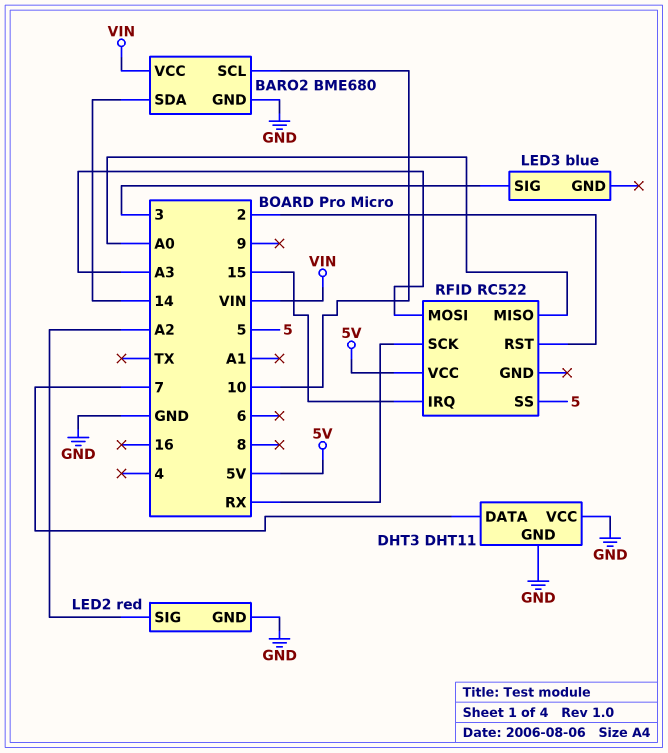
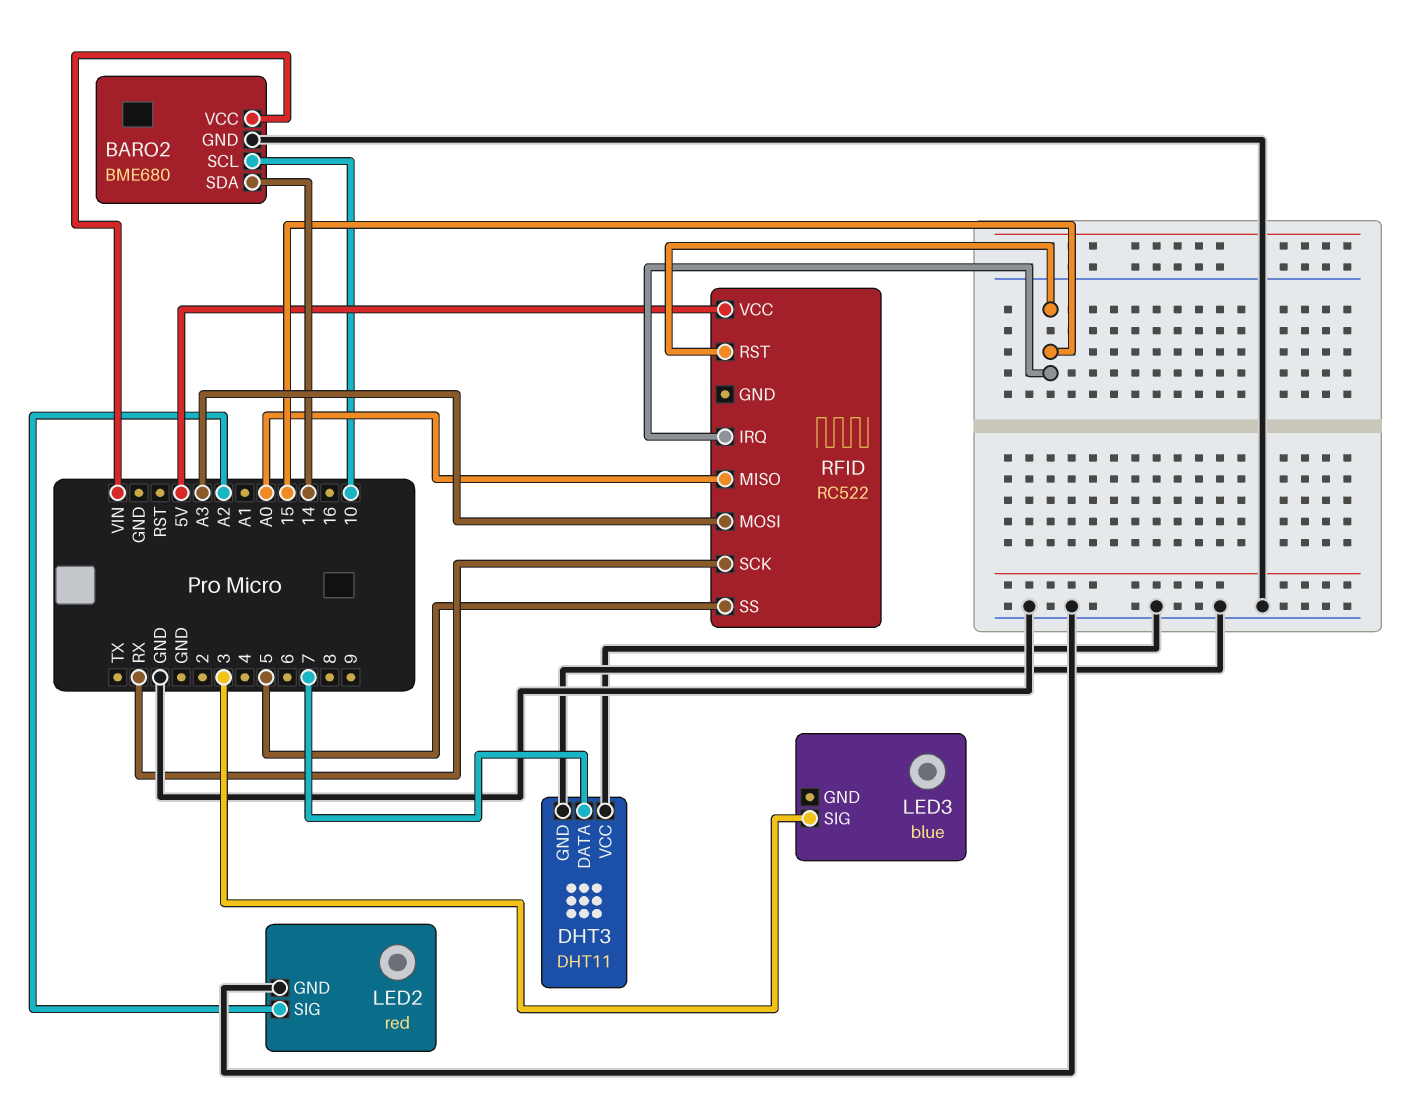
RFID pin RST: 2 -> 15

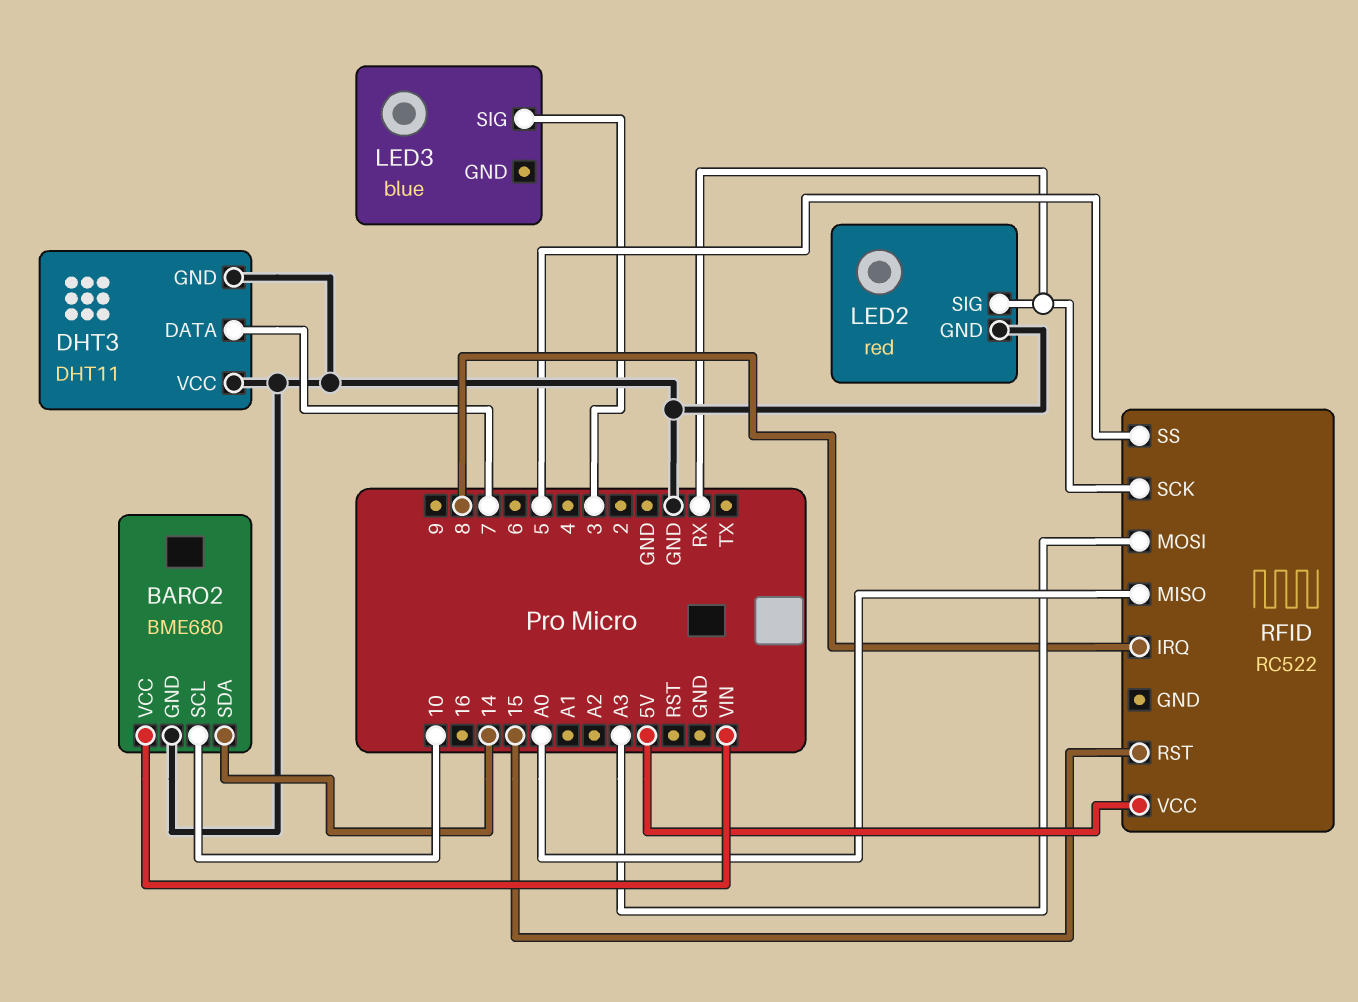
LED2 pin SIG: A2 -> RX
RFID pin IRQ: 15 -> 8

